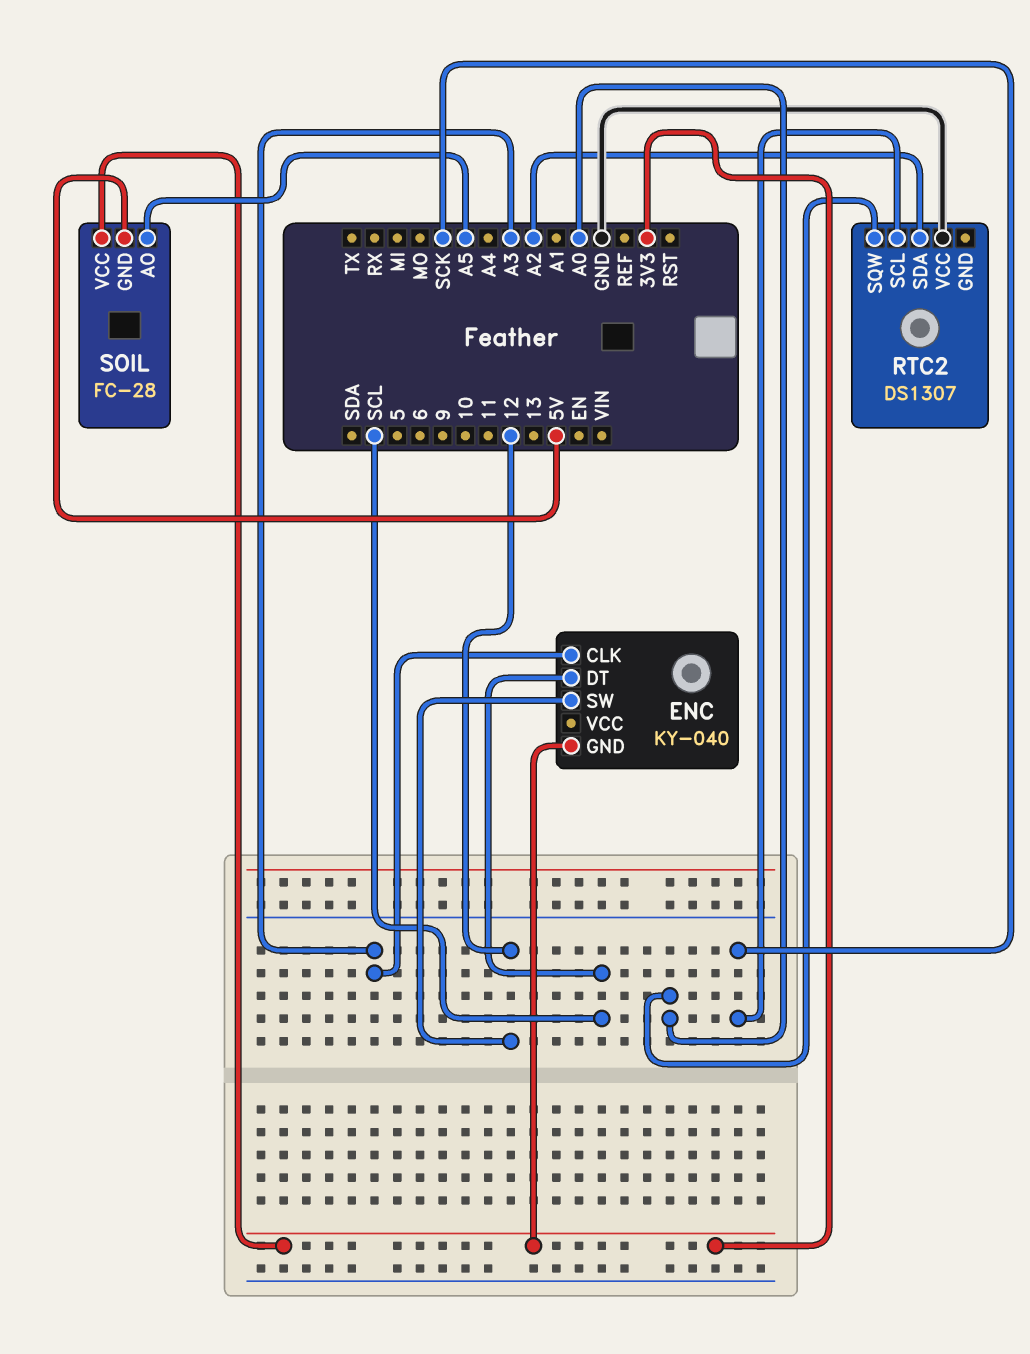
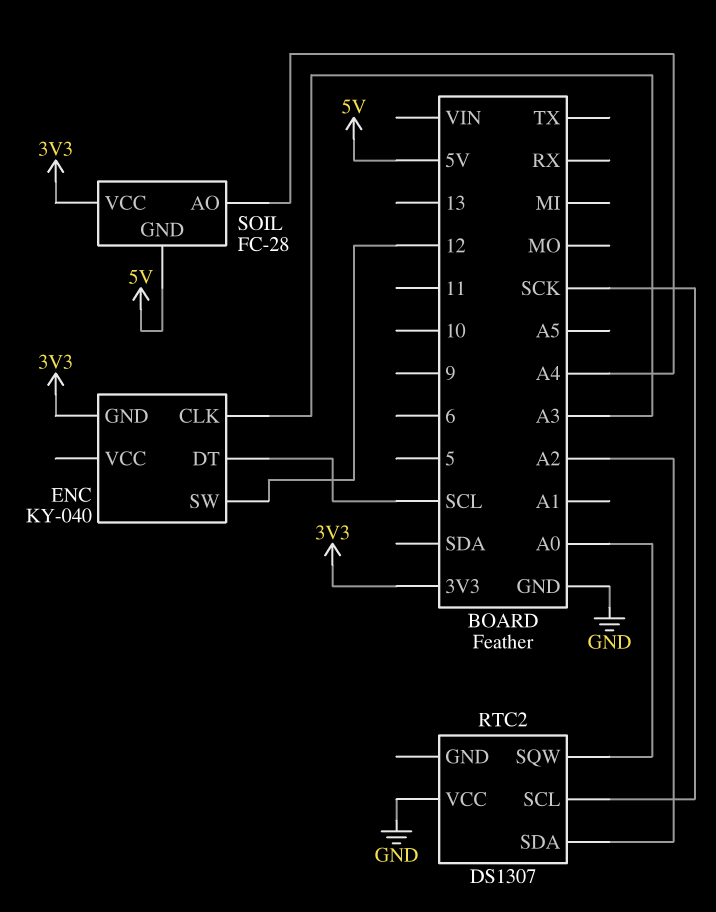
SOIL pin AO: A5 -> A4

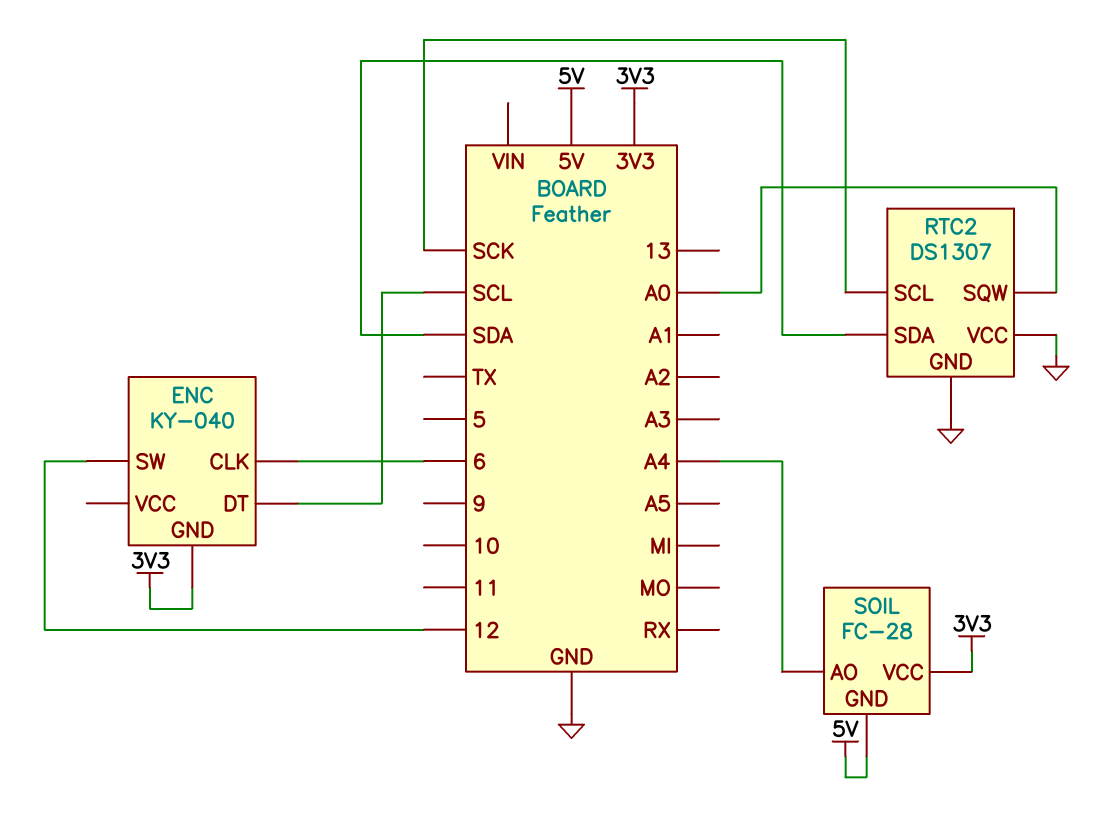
ENC pin CLK: A3 -> 6
RTC2 pin GND: none -> GND
RTC2 pin SDA: A2 -> SDA

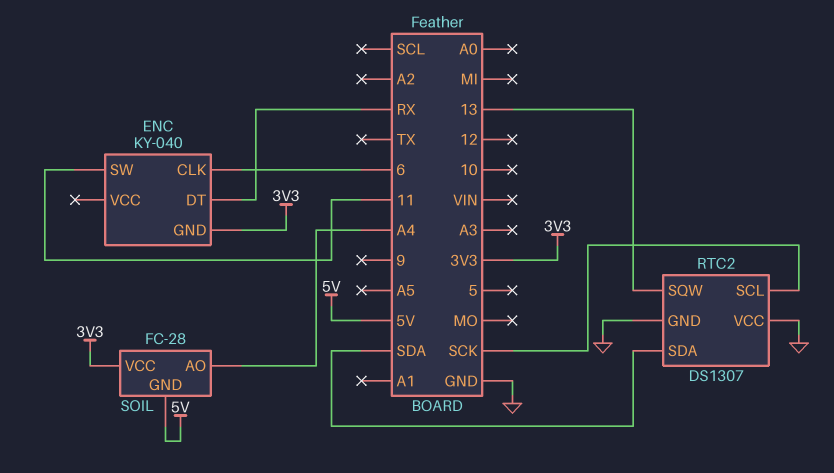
ENC pin DT: SCL -> RX
ENC pin SW: 12 -> 11
RTC2 pin SQW: A0 -> 13

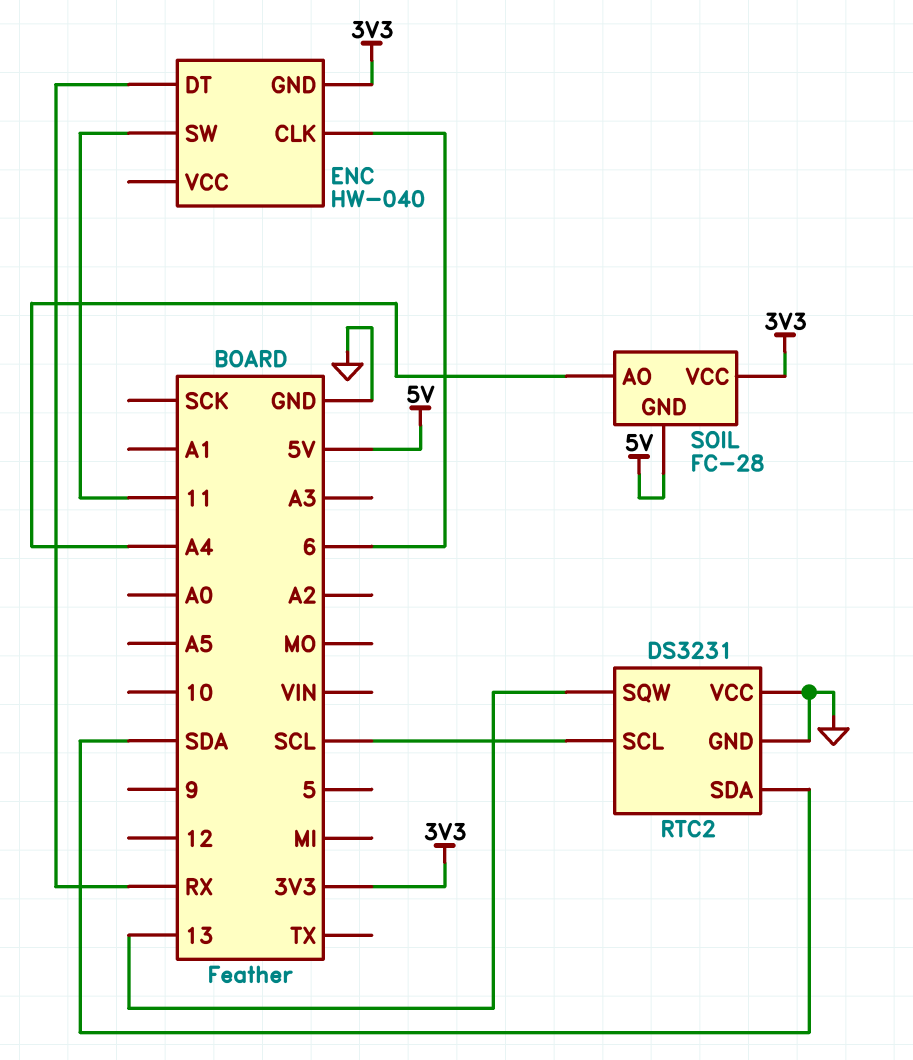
ENC: KY-040 -> HW-040
RTC2: DS1307 -> DS3231
RTC2 pin SCL: SCK -> SCL

